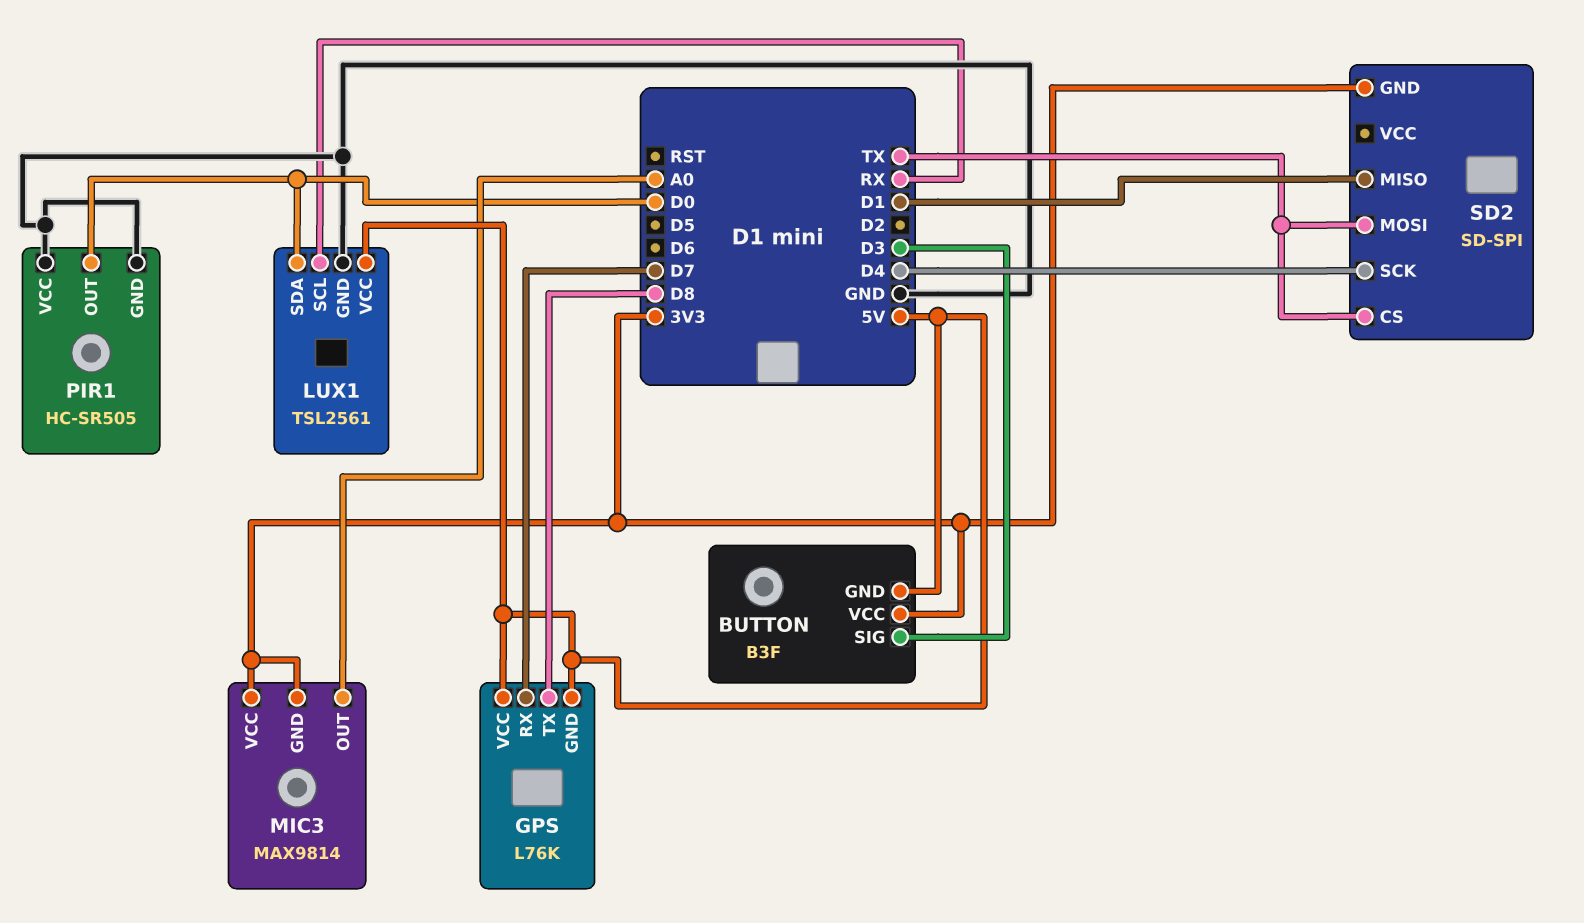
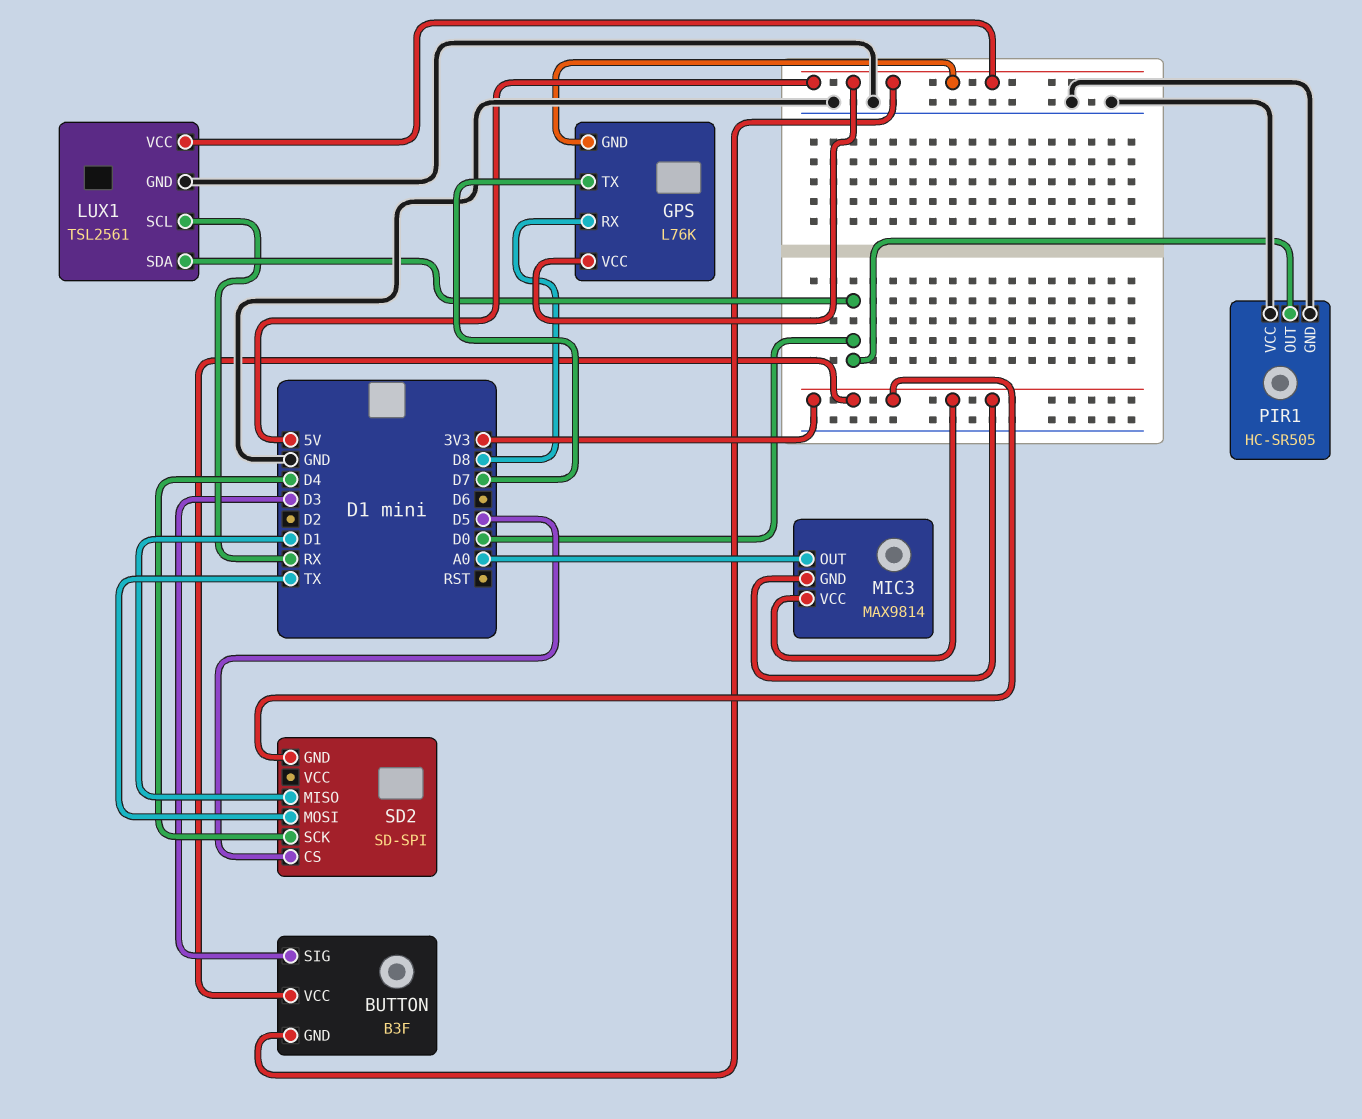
GPS pin RX: D7 -> D8
GPS pin TX: D8 -> D7
SD2 pin CS: TX -> D5

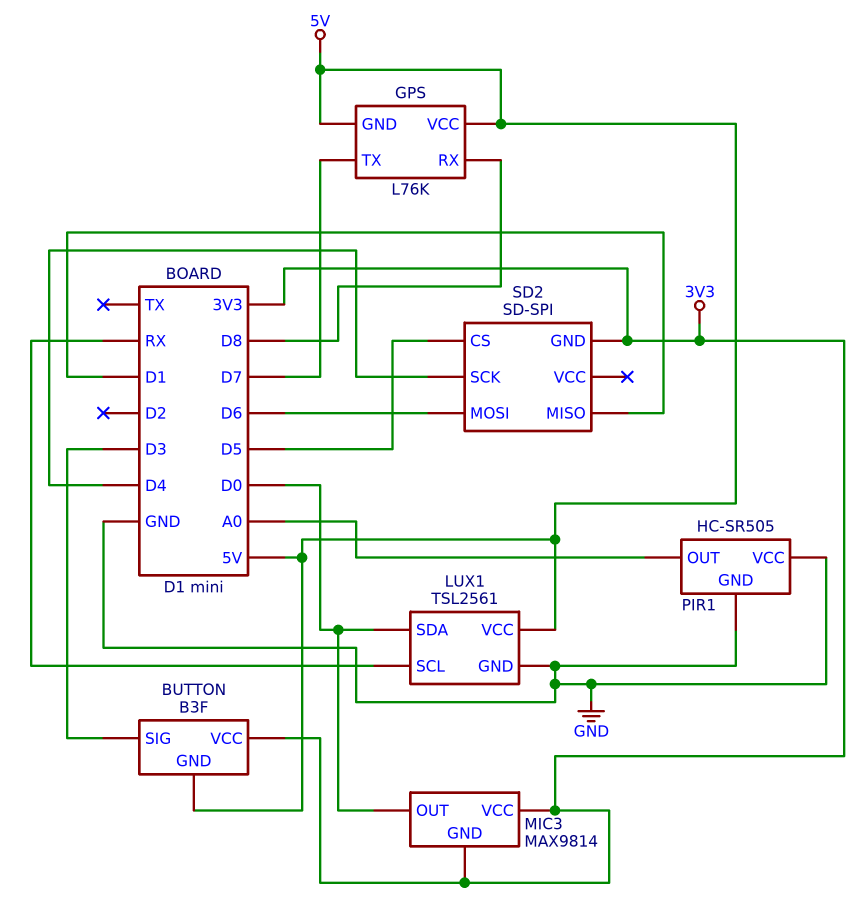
MIC3 pin OUT: A0 -> D0
PIR1 pin OUT: D0 -> A0
SD2 pin MOSI: TX -> D6

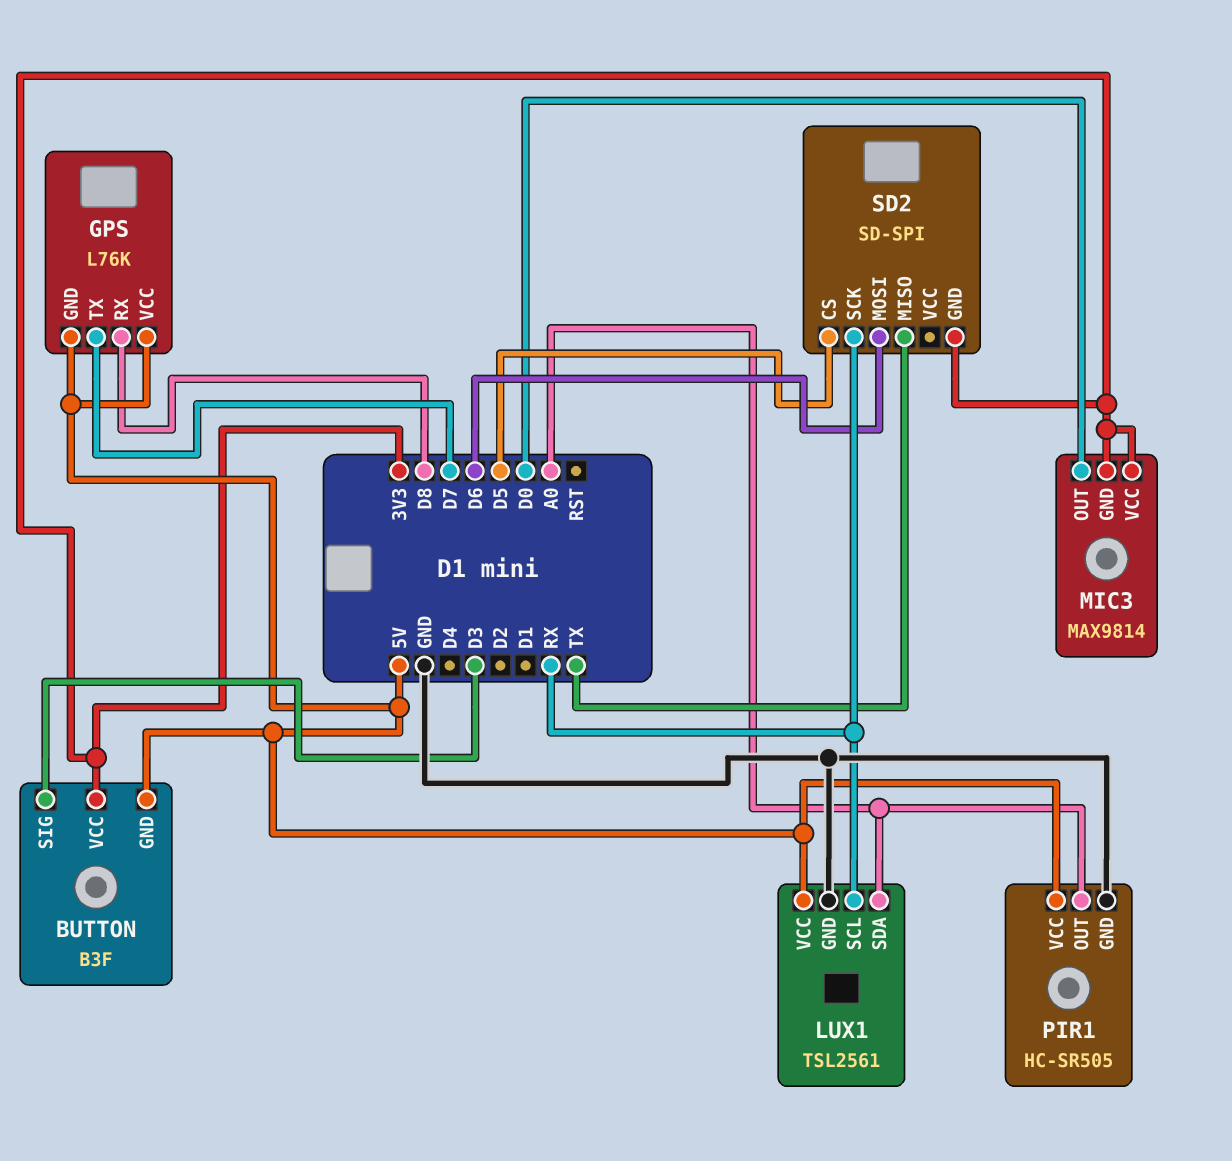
LUX1 pin SDA: D0 -> A0
PIR1 pin VCC: GND -> 5V
SD2 pin MISO: D1 -> TX
SD2 pin SCK: D4 -> RX

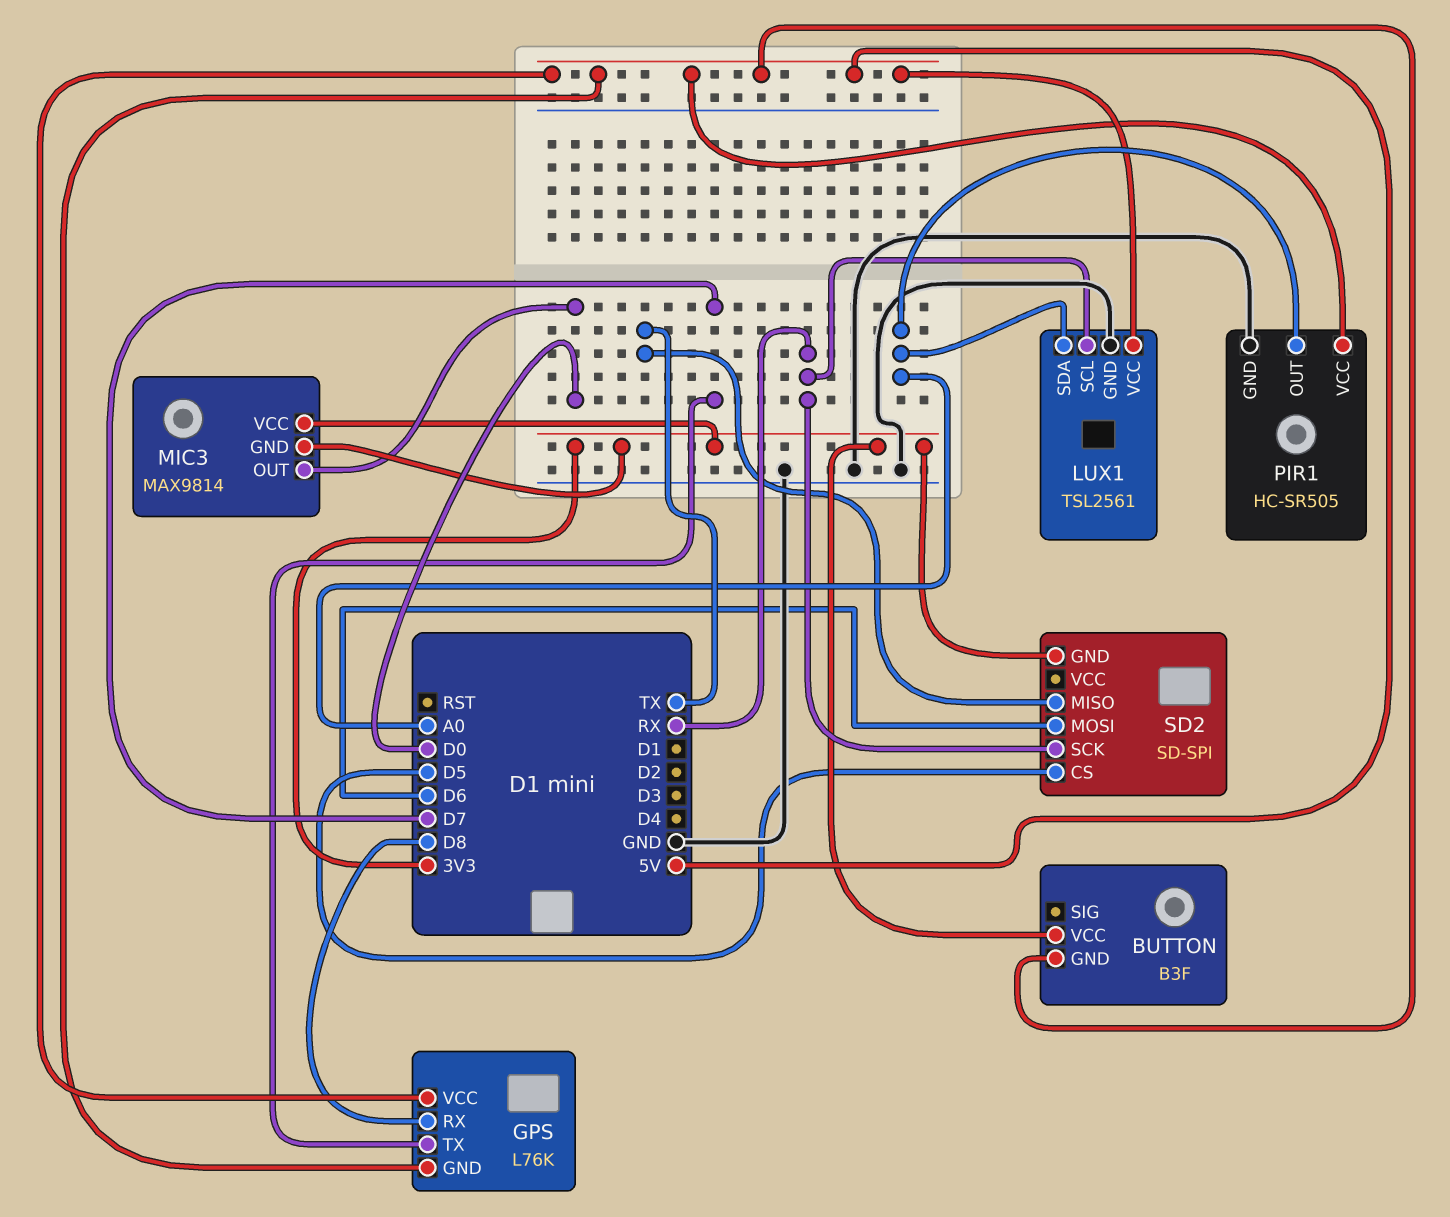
BUTTON pin SIG: D3 -> none

